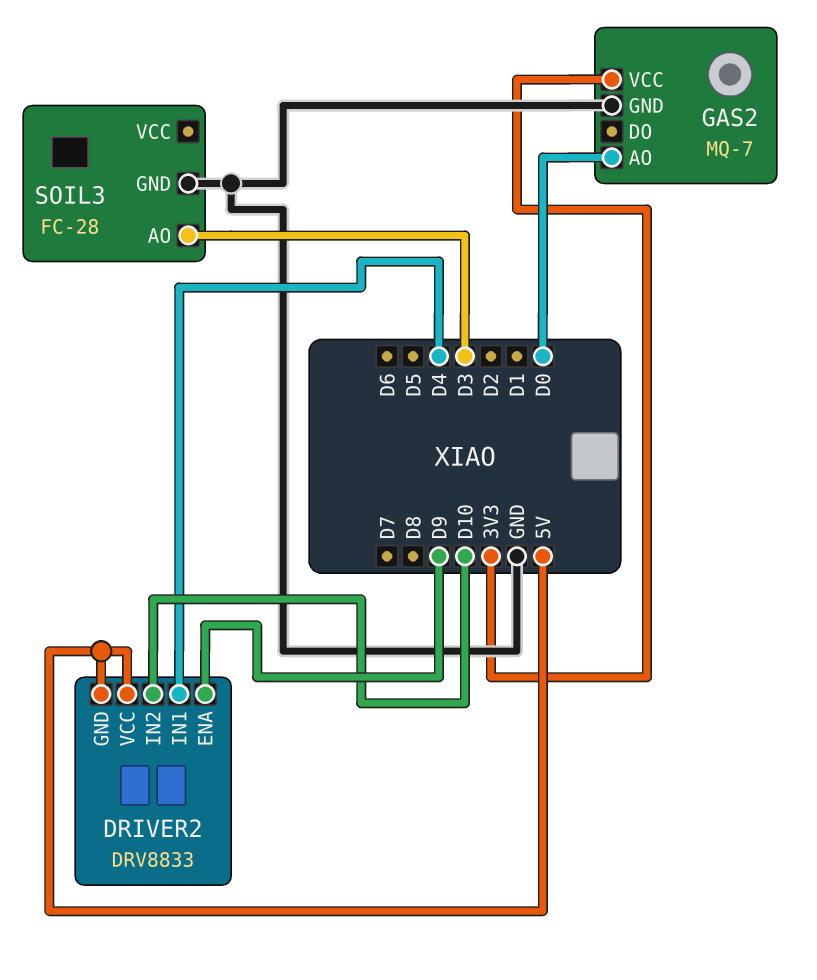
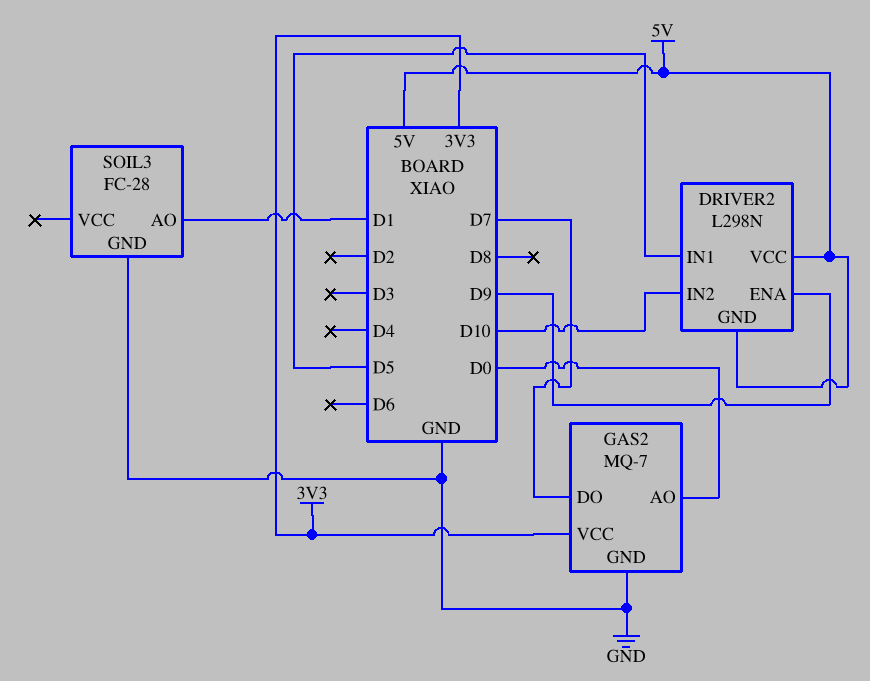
DRIVER2: DRV8833 -> L298N
DRIVER2 pin IN1: D4 -> D5
GAS2 pin DO: none -> D7
SOIL3 pin AO: D3 -> D1

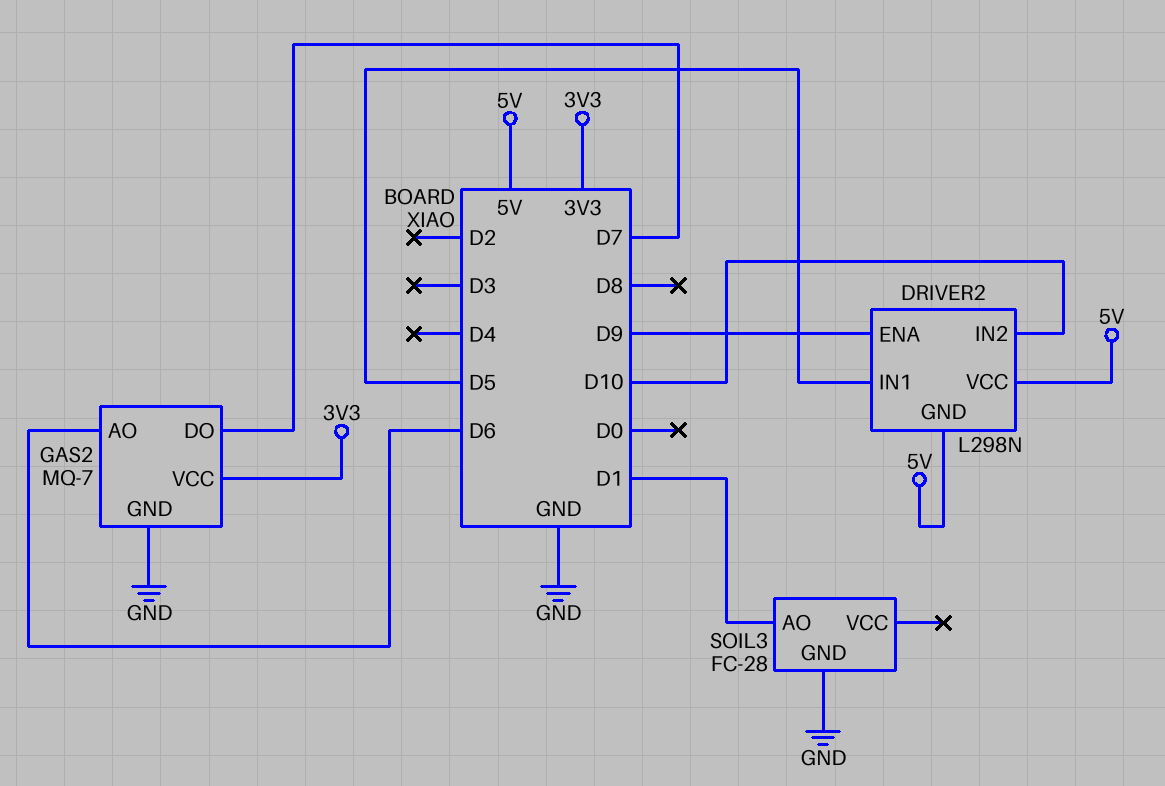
GAS2 pin AO: D0 -> D6

